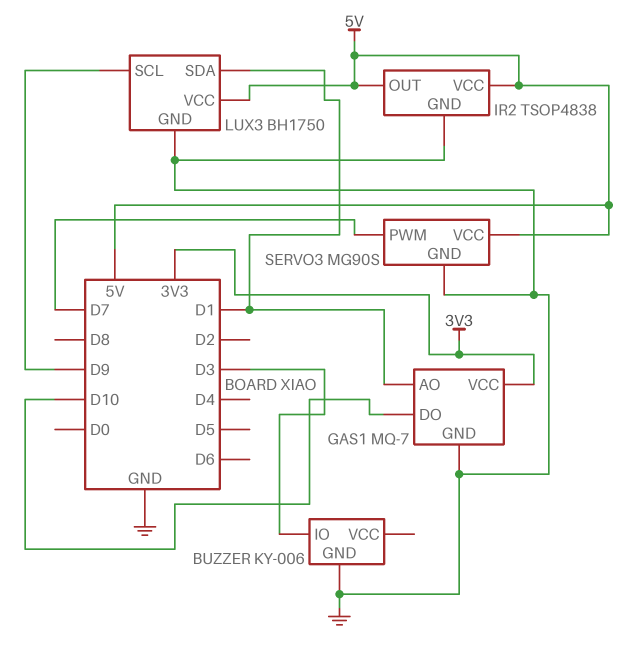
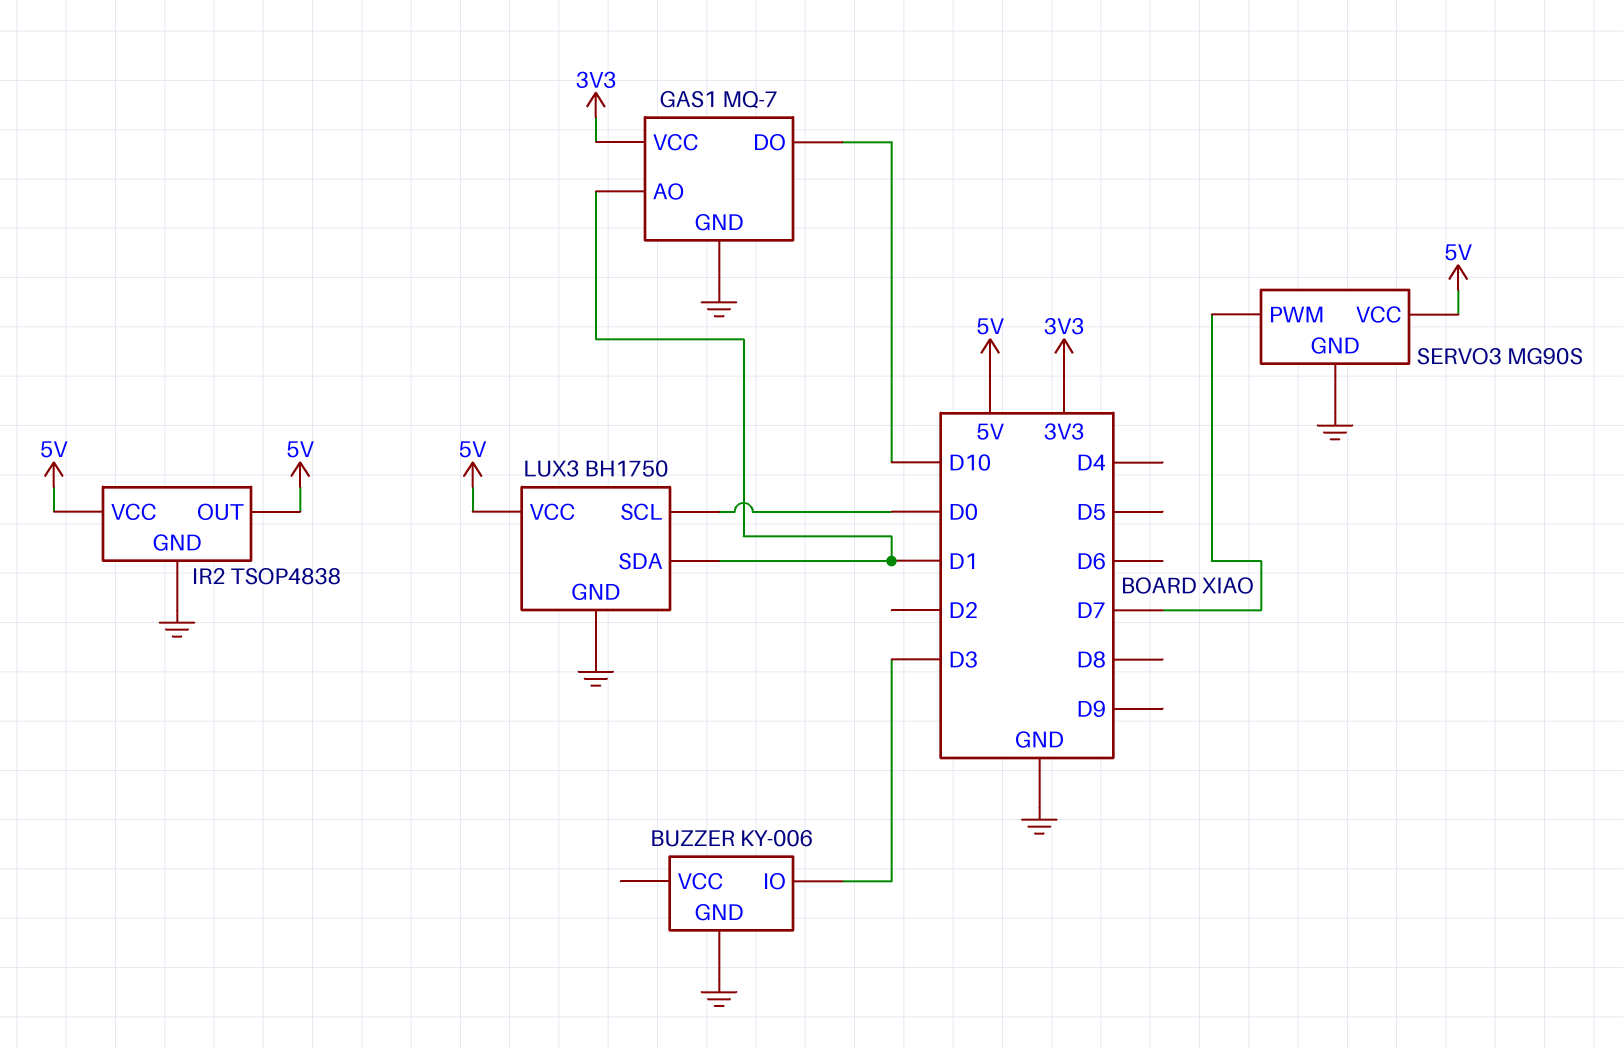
LUX3 pin SCL: D9 -> D0

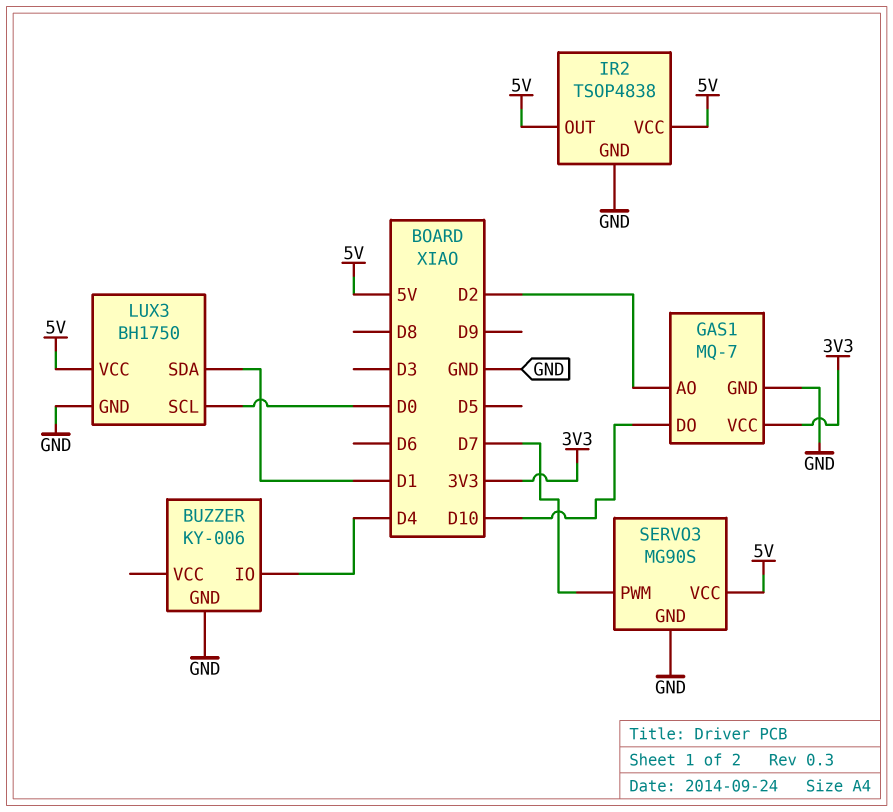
BUZZER pin IO: D3 -> D4
GAS1 pin AO: D1 -> D2

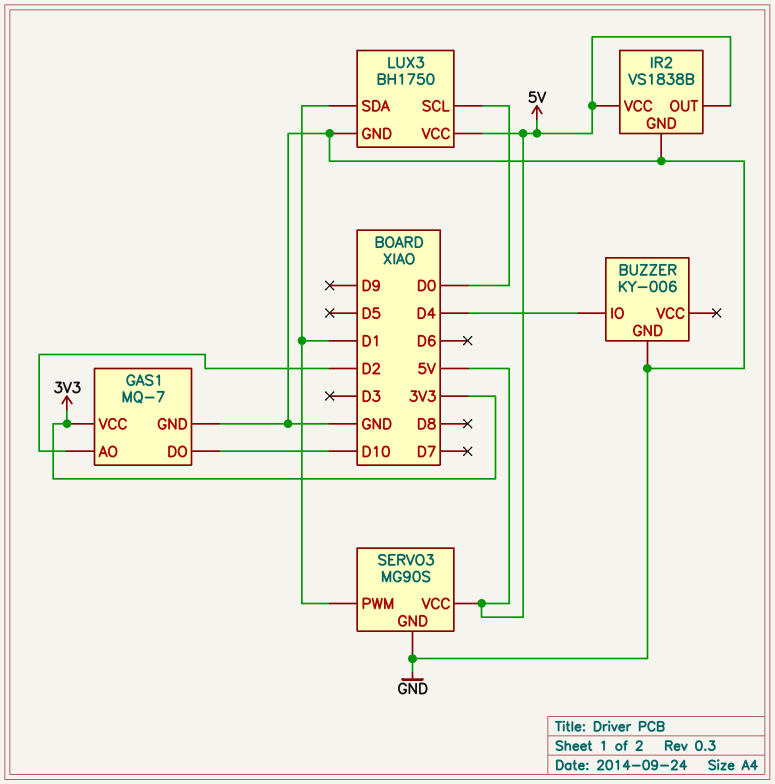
IR2: TSOP4838 -> VS1838B
SERVO3 pin PWM: D7 -> D1

